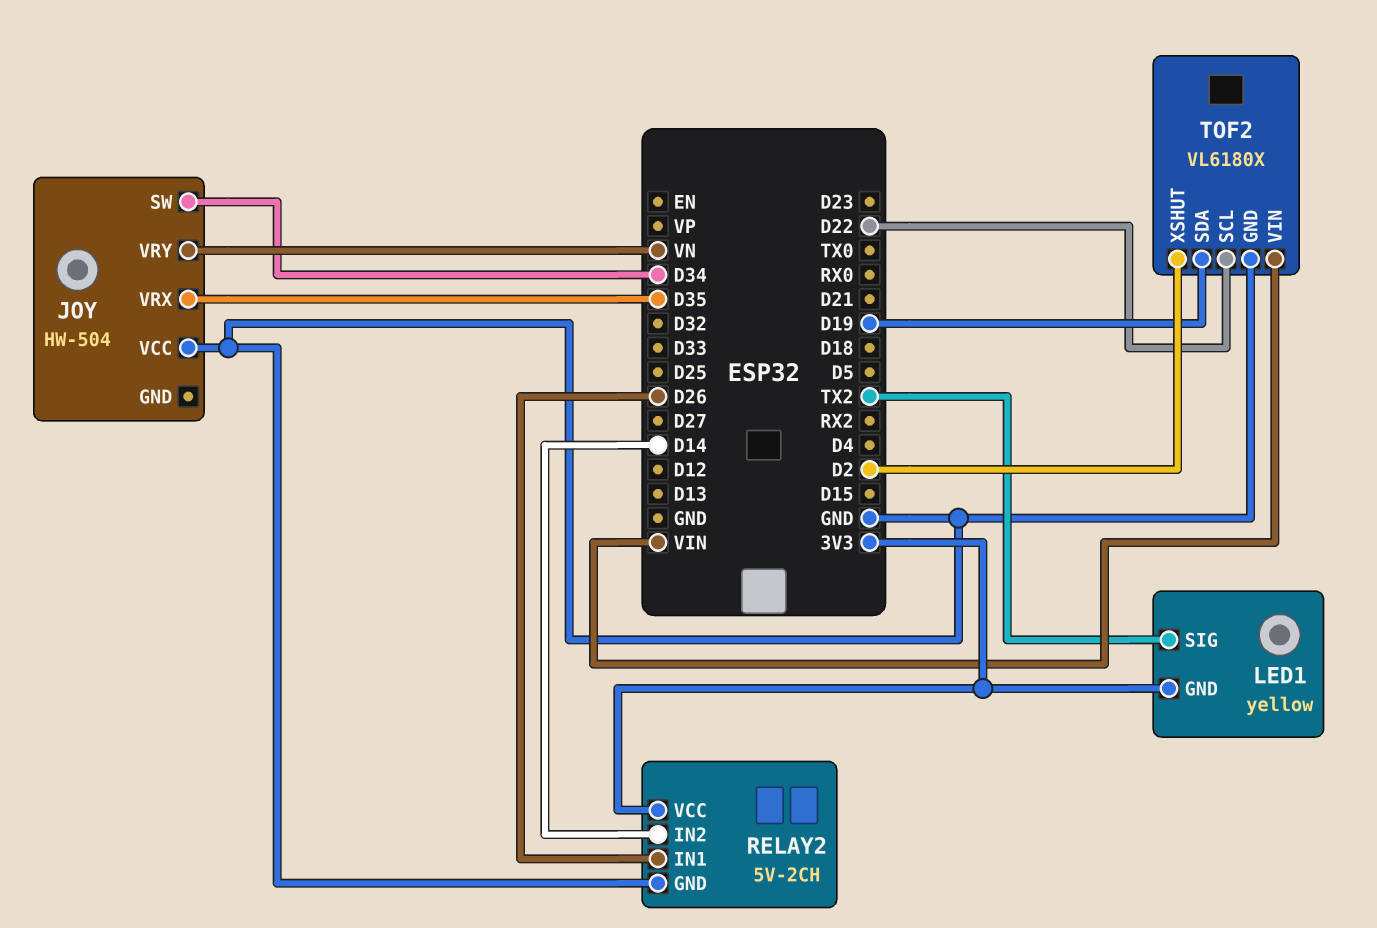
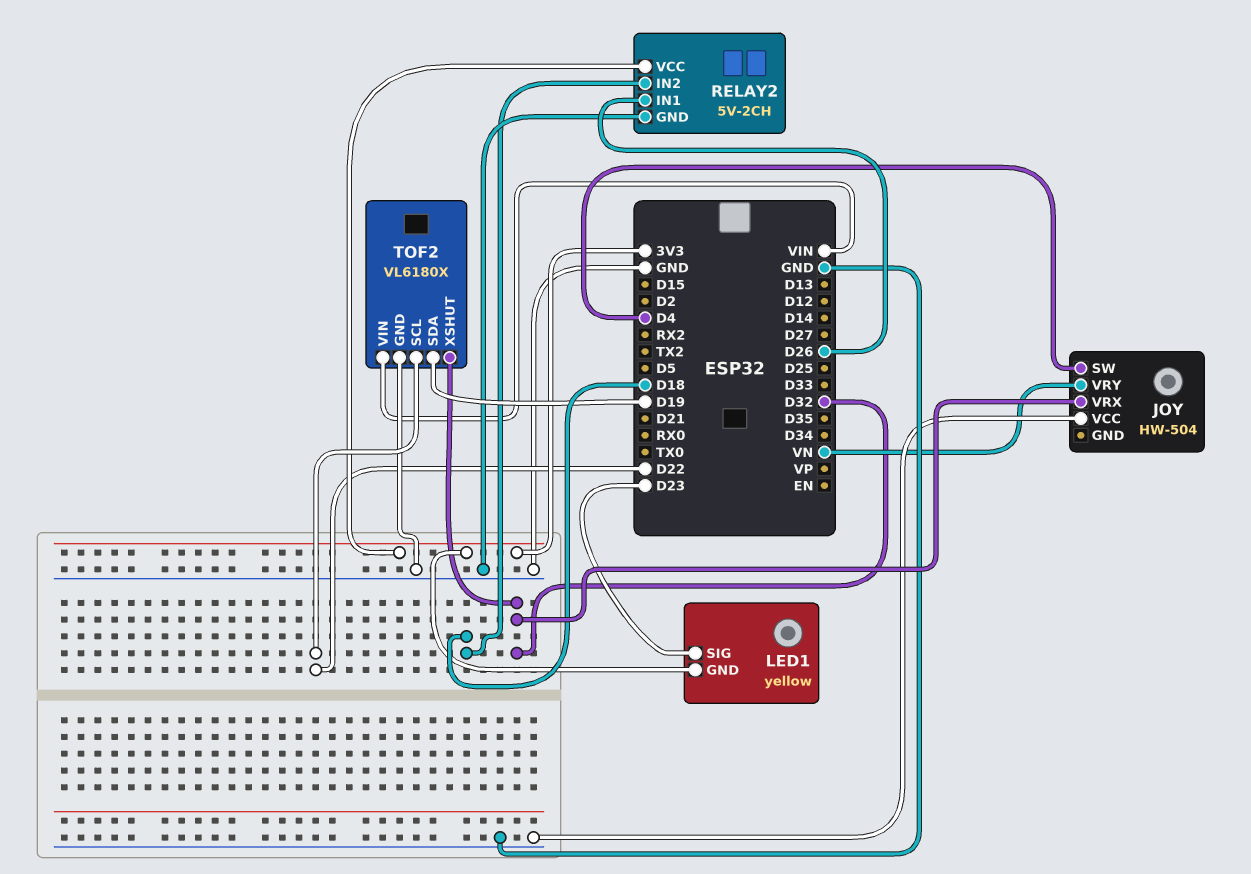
JOY pin SW: D34 -> D4
JOY pin VRX: D35 -> D32
LED1 pin SIG: TX2 -> D23
RELAY2 pin IN2: D14 -> D18
TOF2 pin XSHUT: D2 -> D32

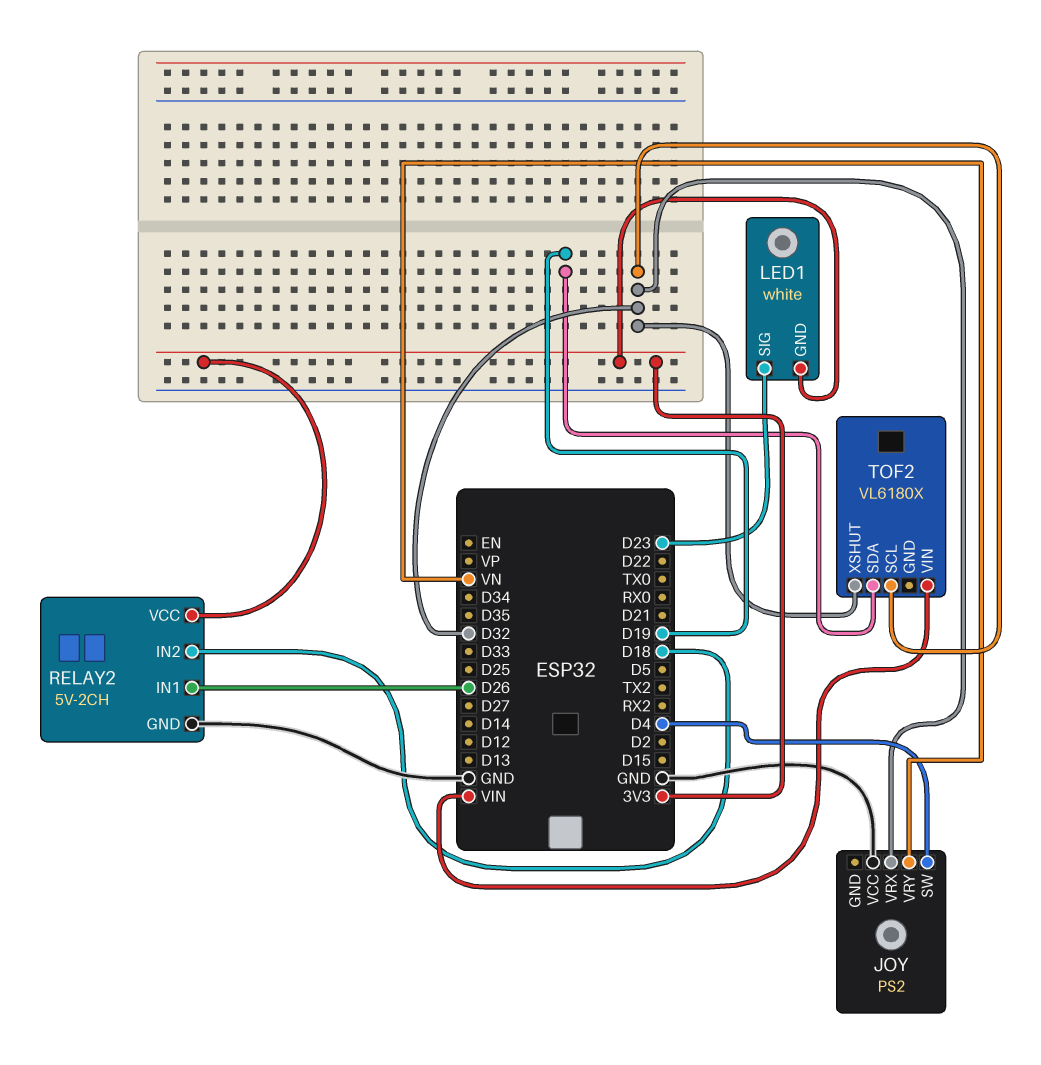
JOY: HW-504 -> PS2
LED1: yellow -> white
TOF2 pin GND: GND -> none
TOF2 pin SCL: D22 -> D32

